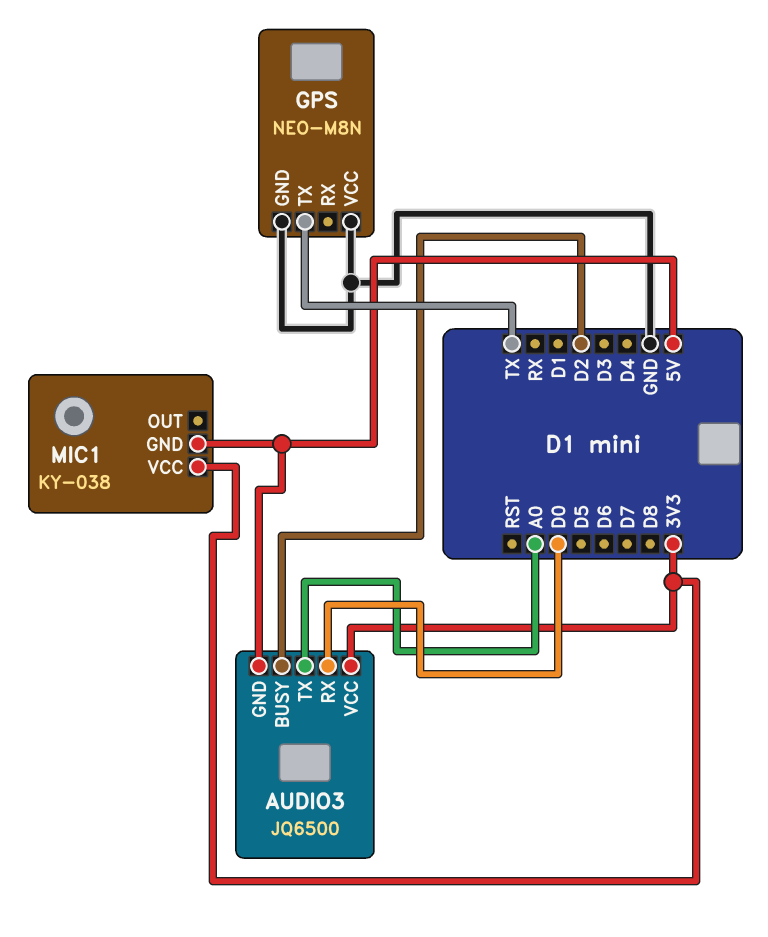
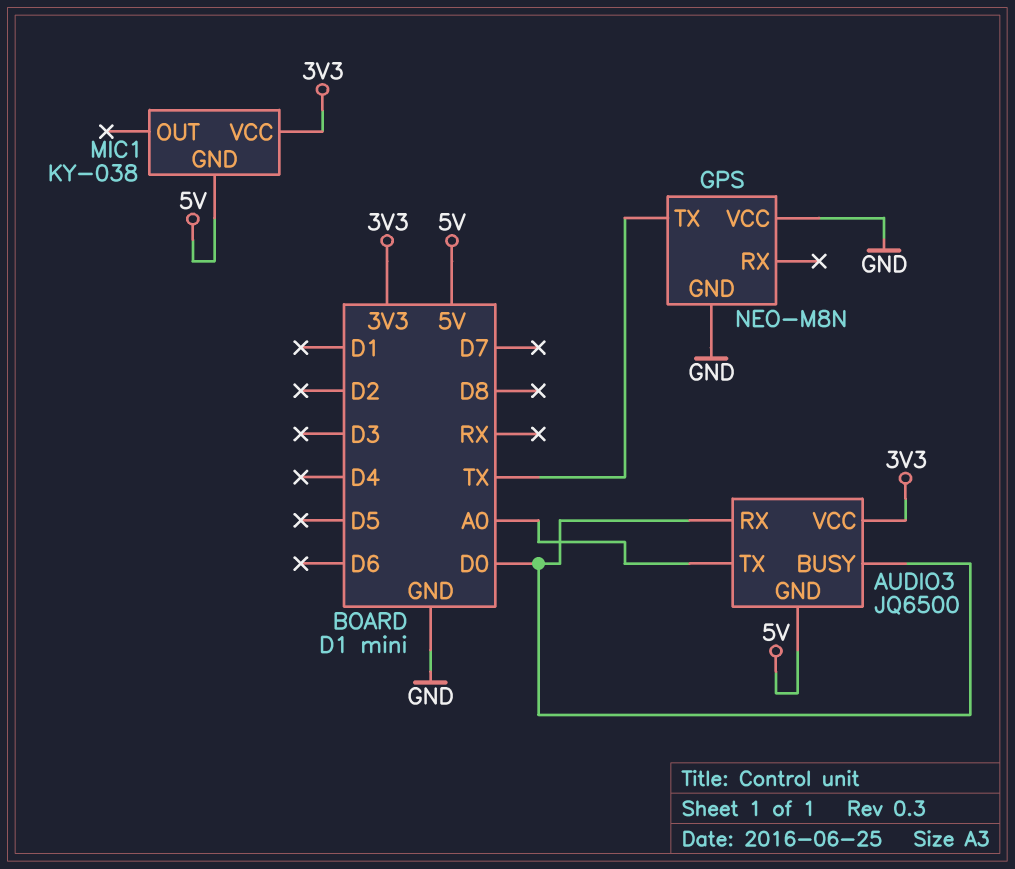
AUDIO3 pin BUSY: D2 -> D0

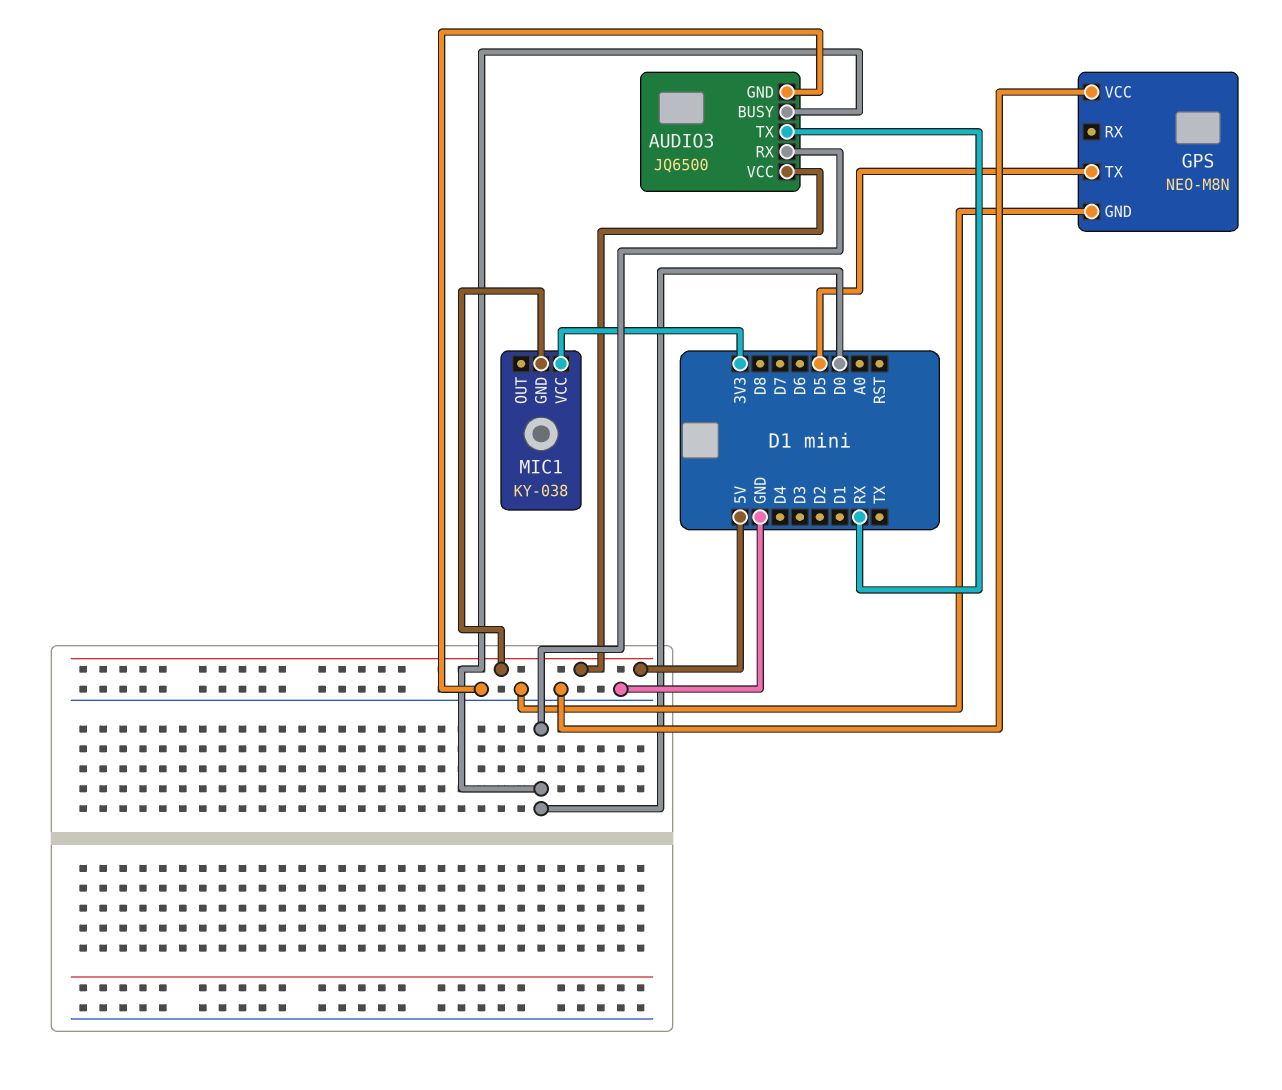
AUDIO3 pin GND: 5V -> GND
AUDIO3 pin TX: A0 -> RX
AUDIO3 pin VCC: 3V3 -> 5V
GPS pin TX: TX -> D5

